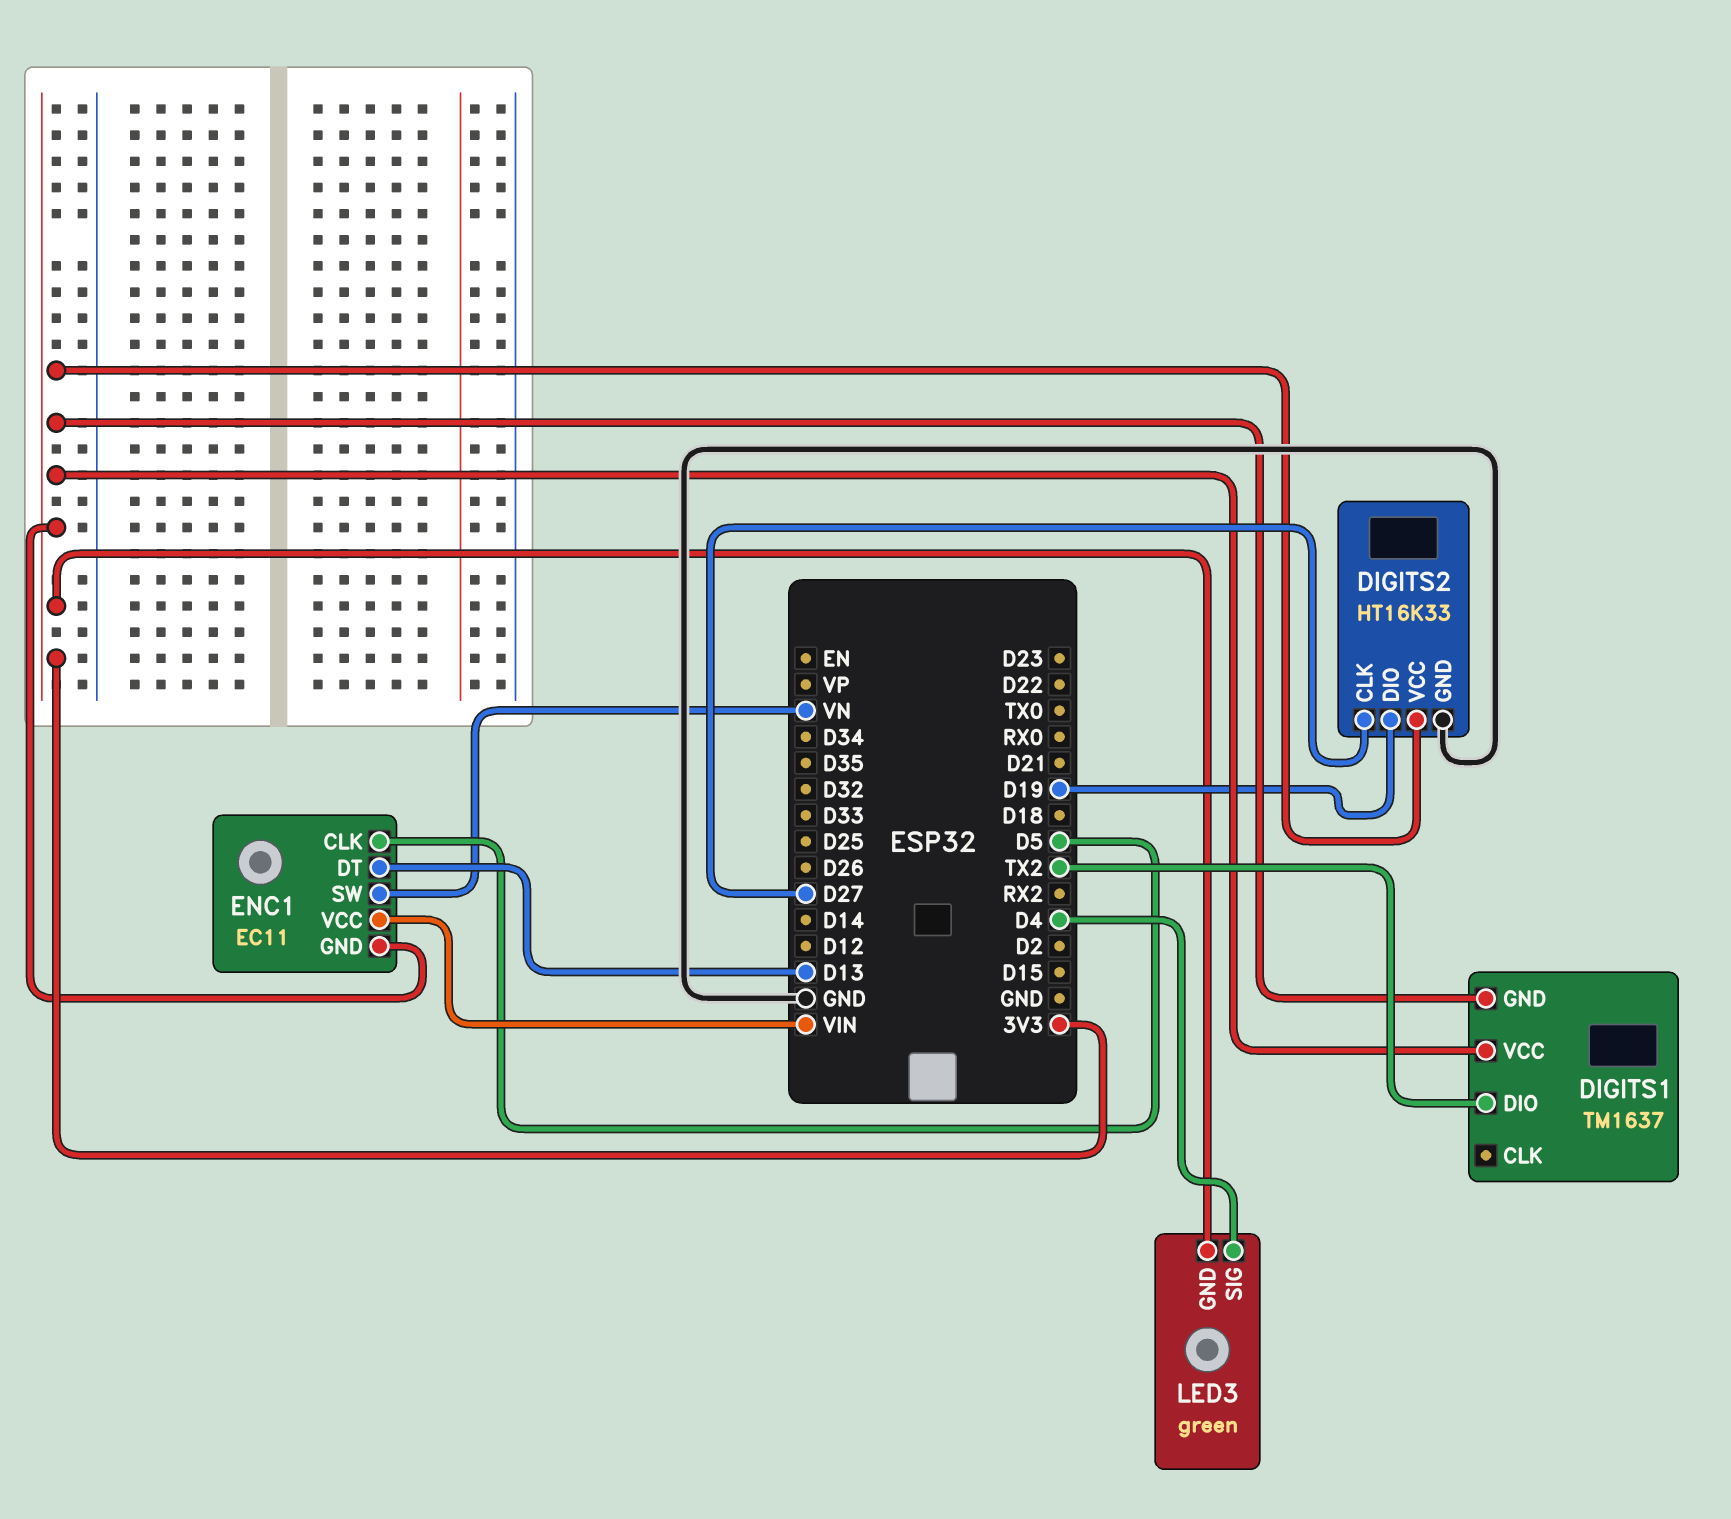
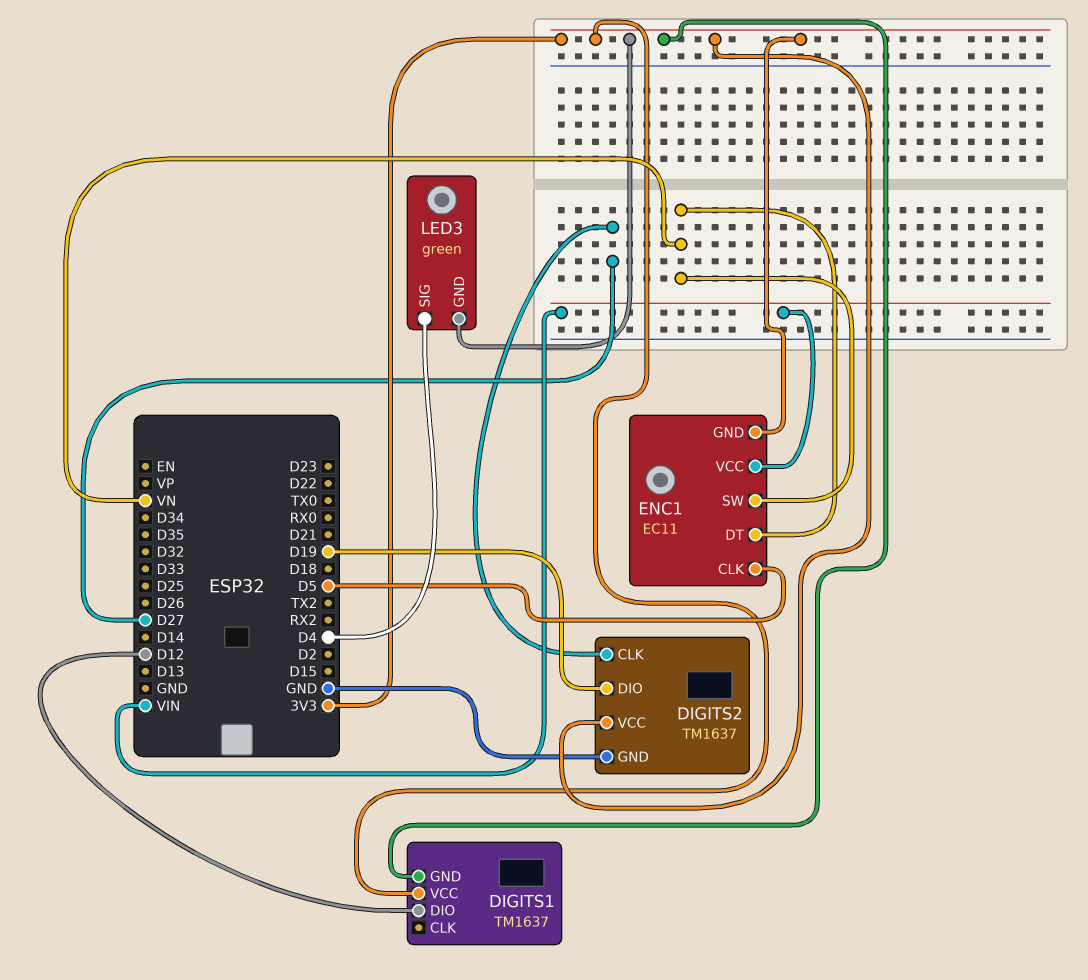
DIGITS1 pin DIO: TX2 -> D12
DIGITS2: HT16K33 -> TM1637
ENC1 pin DT: D13 -> VN

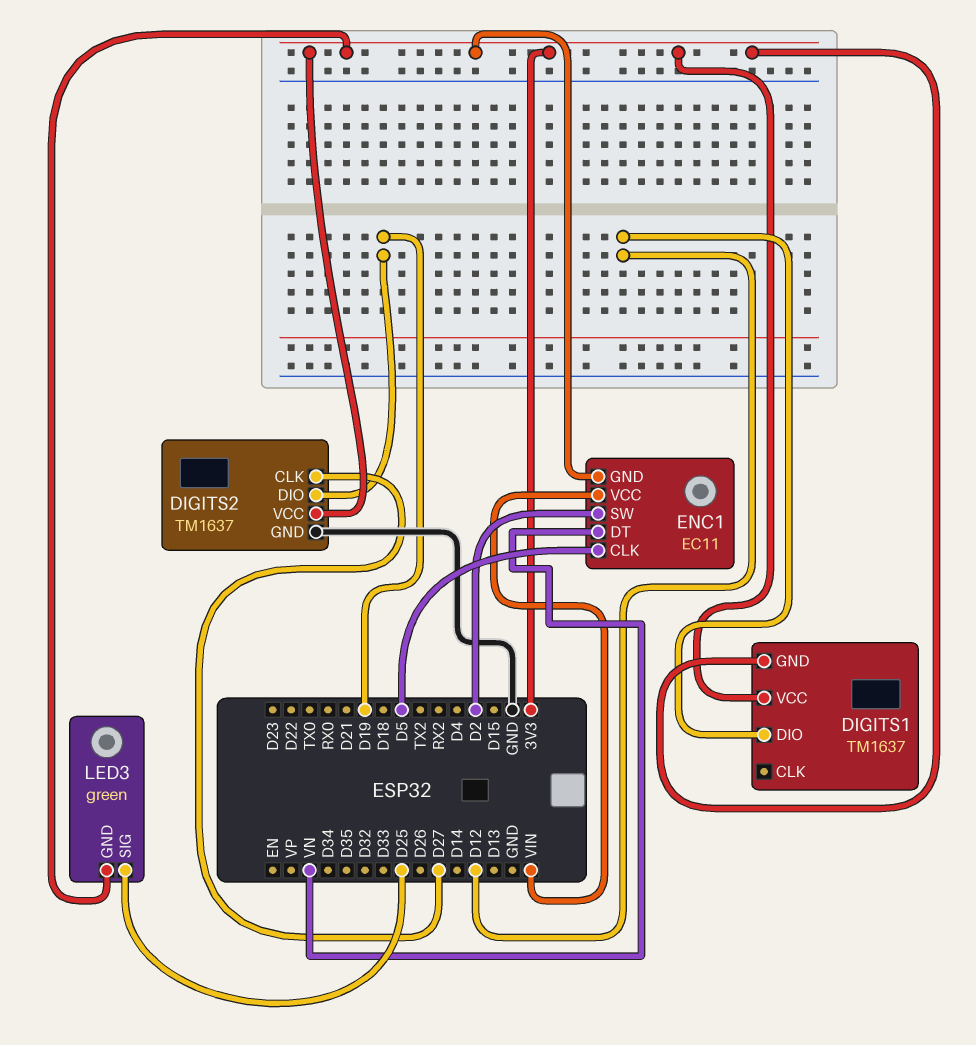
ENC1 pin SW: VN -> D2
LED3 pin SIG: D4 -> D25

